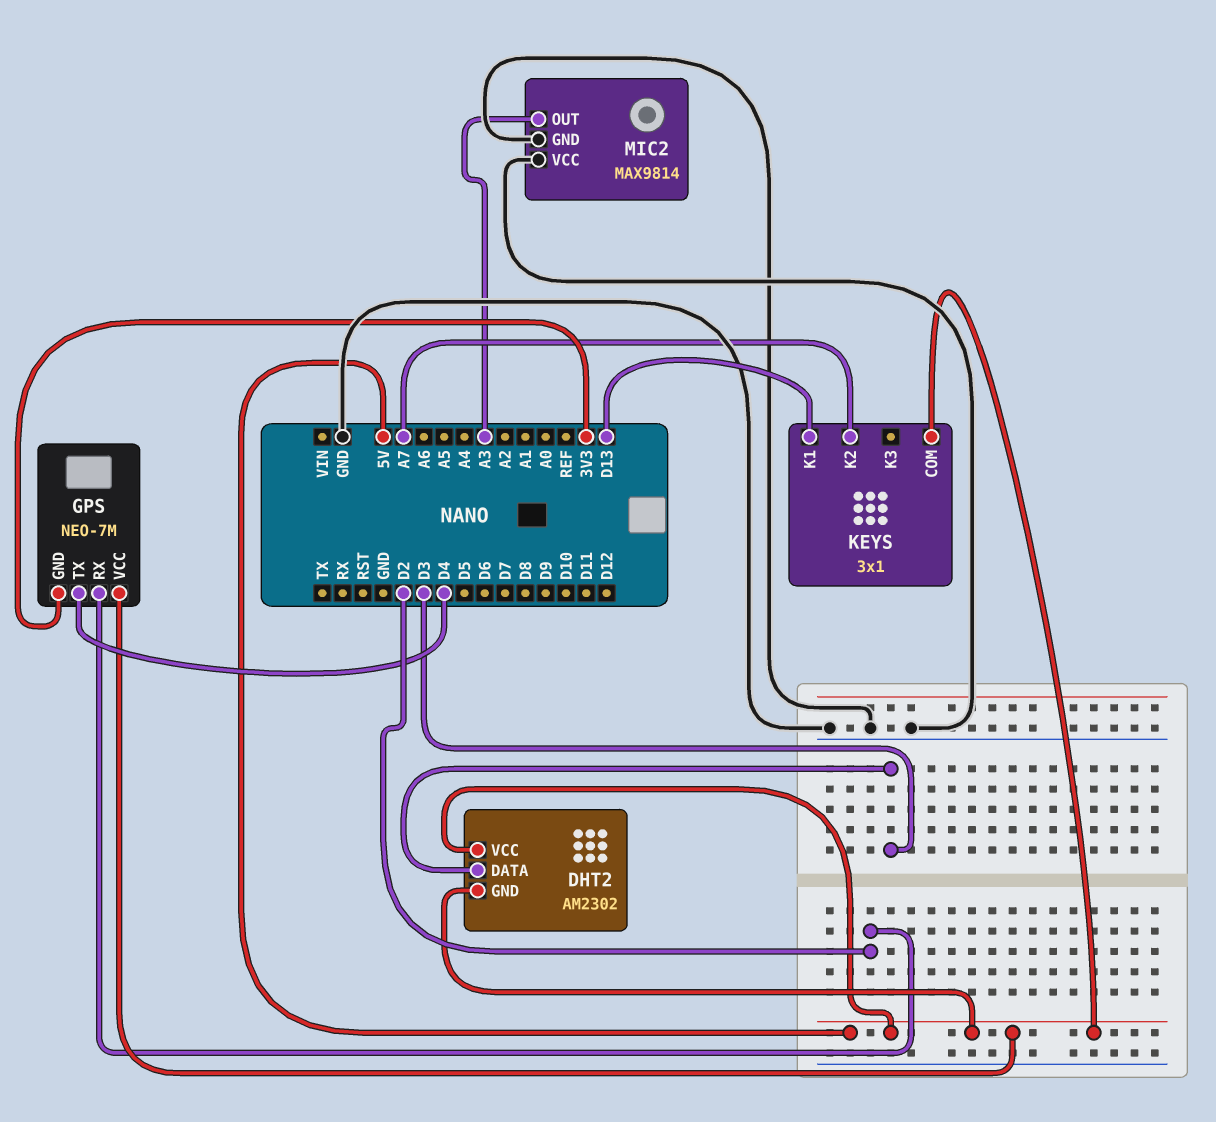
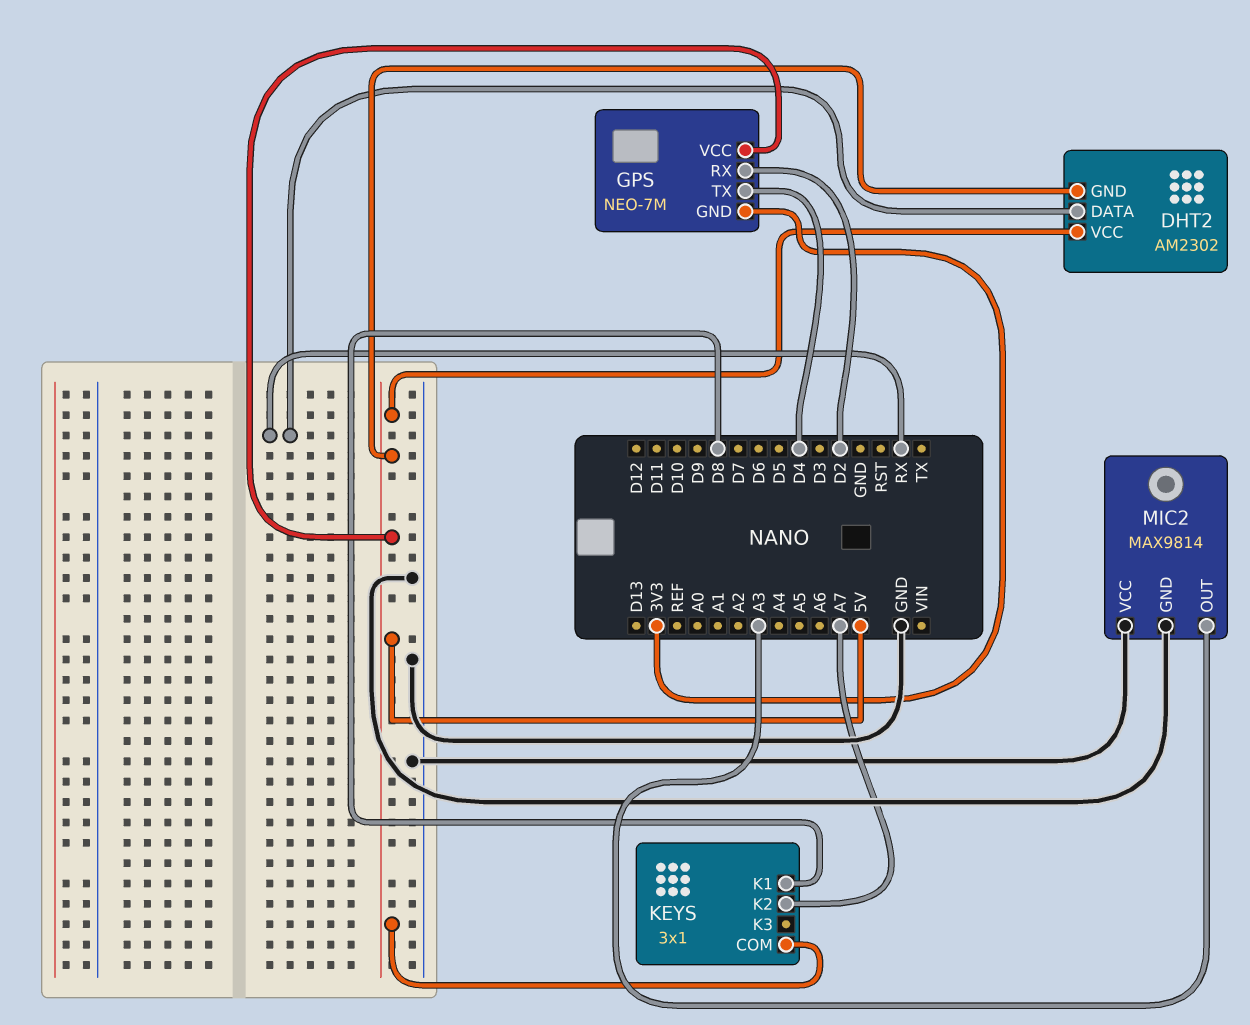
DHT2 pin DATA: D3 -> RX
KEYS pin K1: D13 -> D8

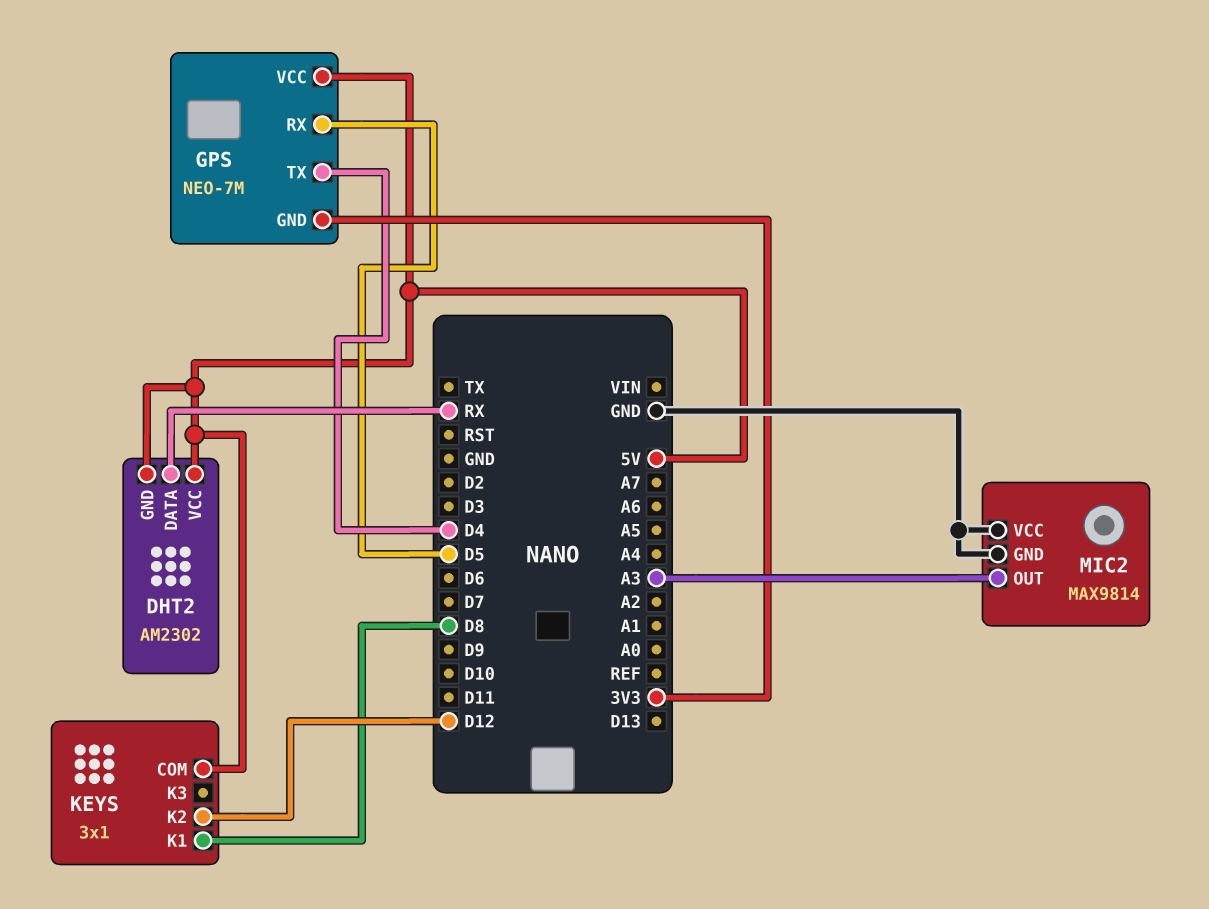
GPS pin RX: D2 -> D5
KEYS pin K2: A7 -> D12

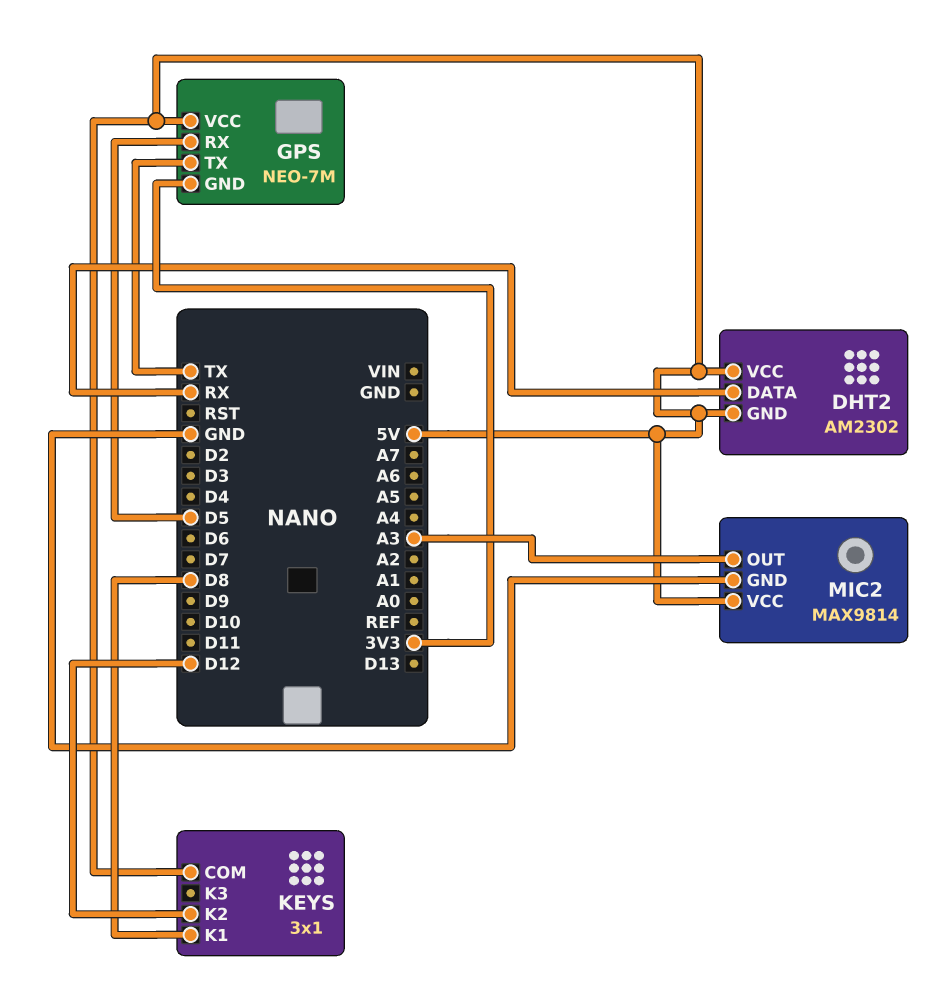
GPS pin TX: D4 -> TX
MIC2 pin VCC: GND -> 5V

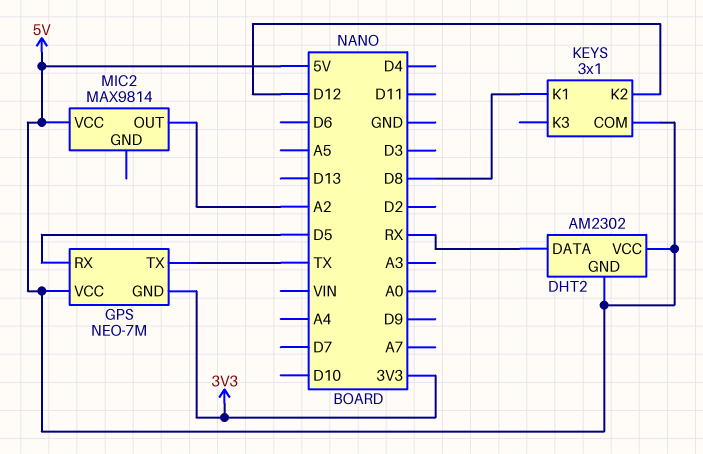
MIC2 pin GND: GND -> none
MIC2 pin OUT: A3 -> A2

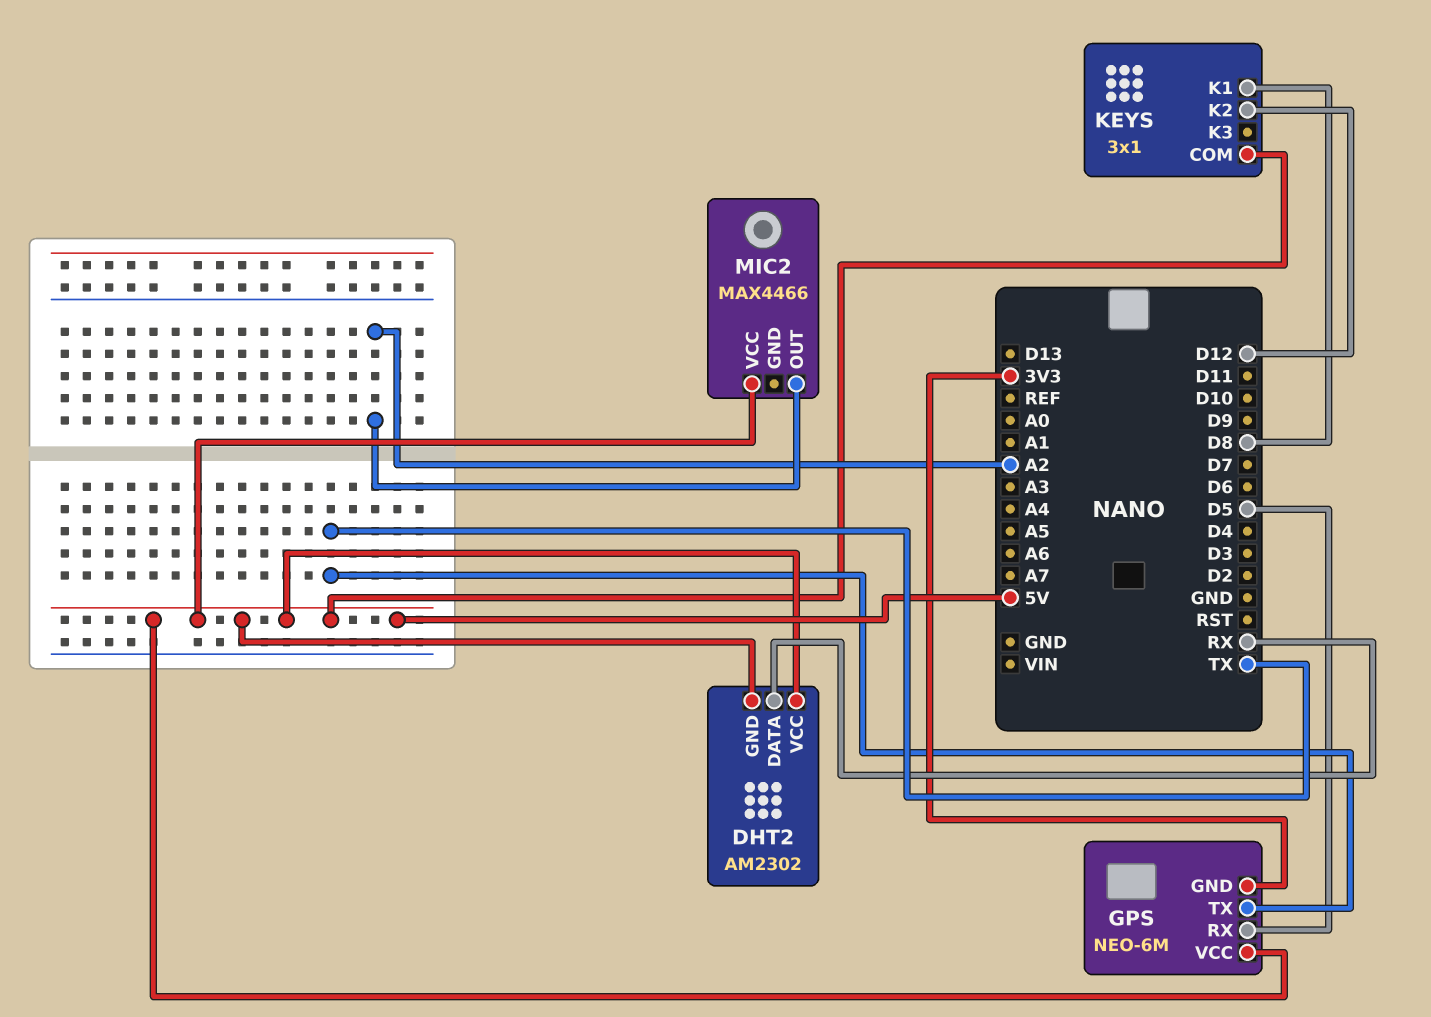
GPS: NEO-7M -> NEO-6M
MIC2: MAX9814 -> MAX4466

